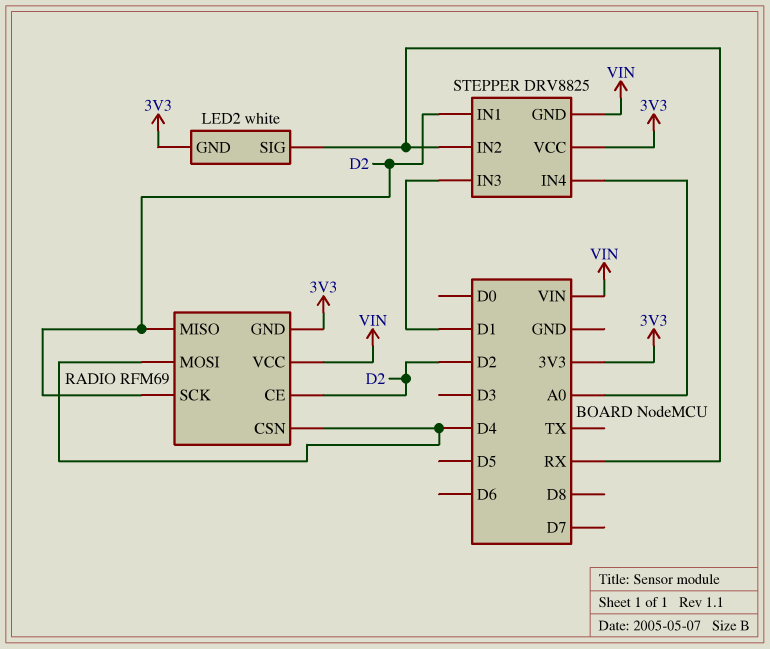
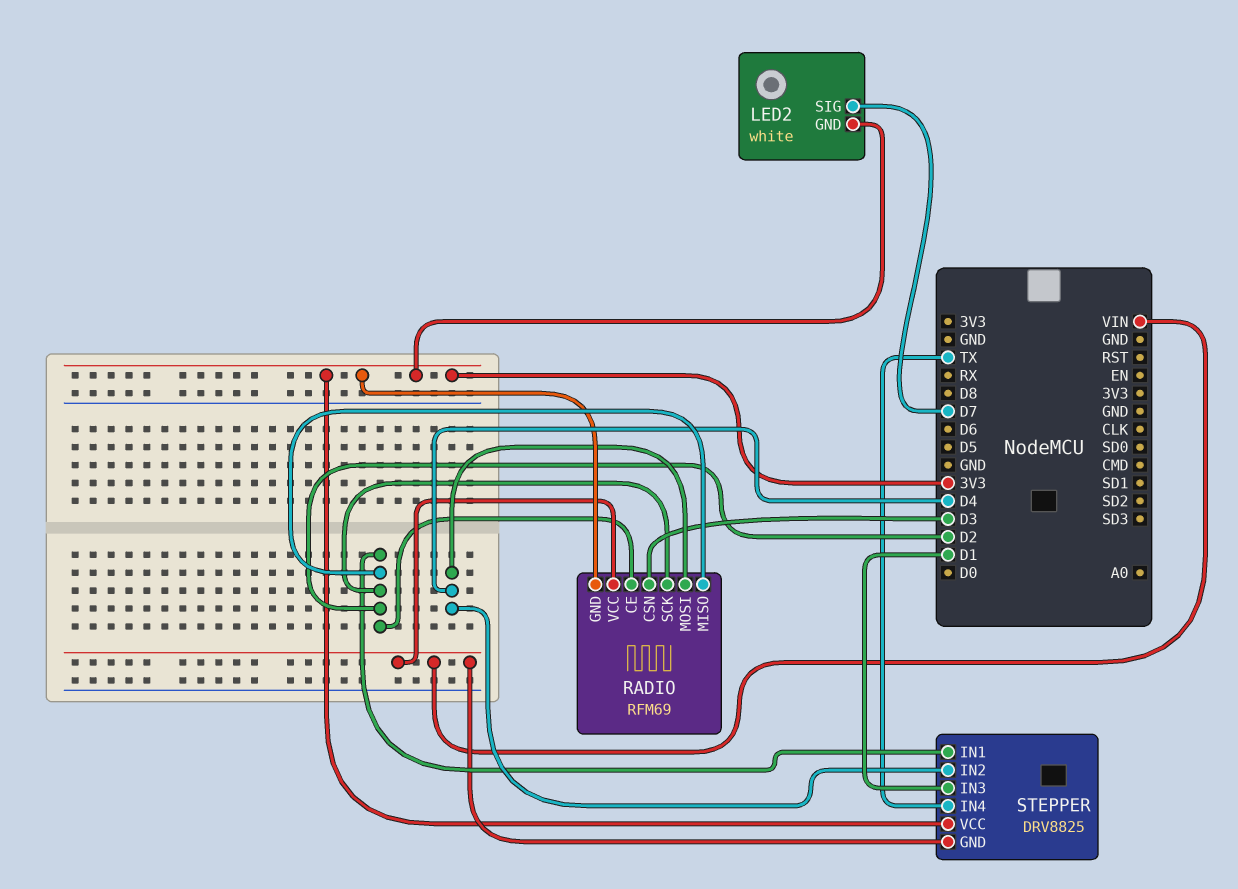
LED2 pin SIG: RX -> D7
RADIO pin CSN: D4 -> D3
STEPPER pin IN2: RX -> D4
STEPPER pin IN4: A0 -> TX

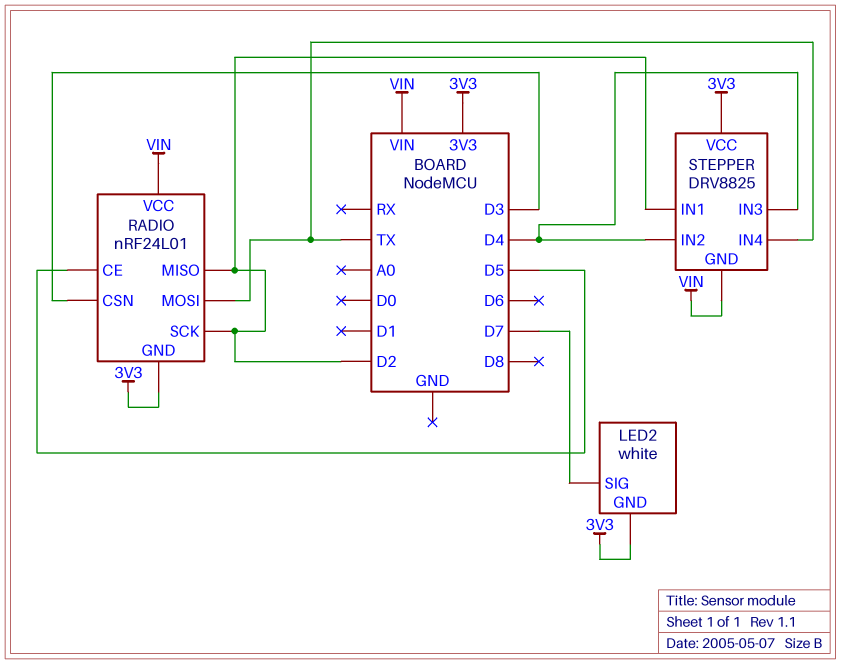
RADIO: RFM69 -> nRF24L01
RADIO pin CE: D2 -> D5
RADIO pin MOSI: D4 -> TX
STEPPER pin IN3: D1 -> D4

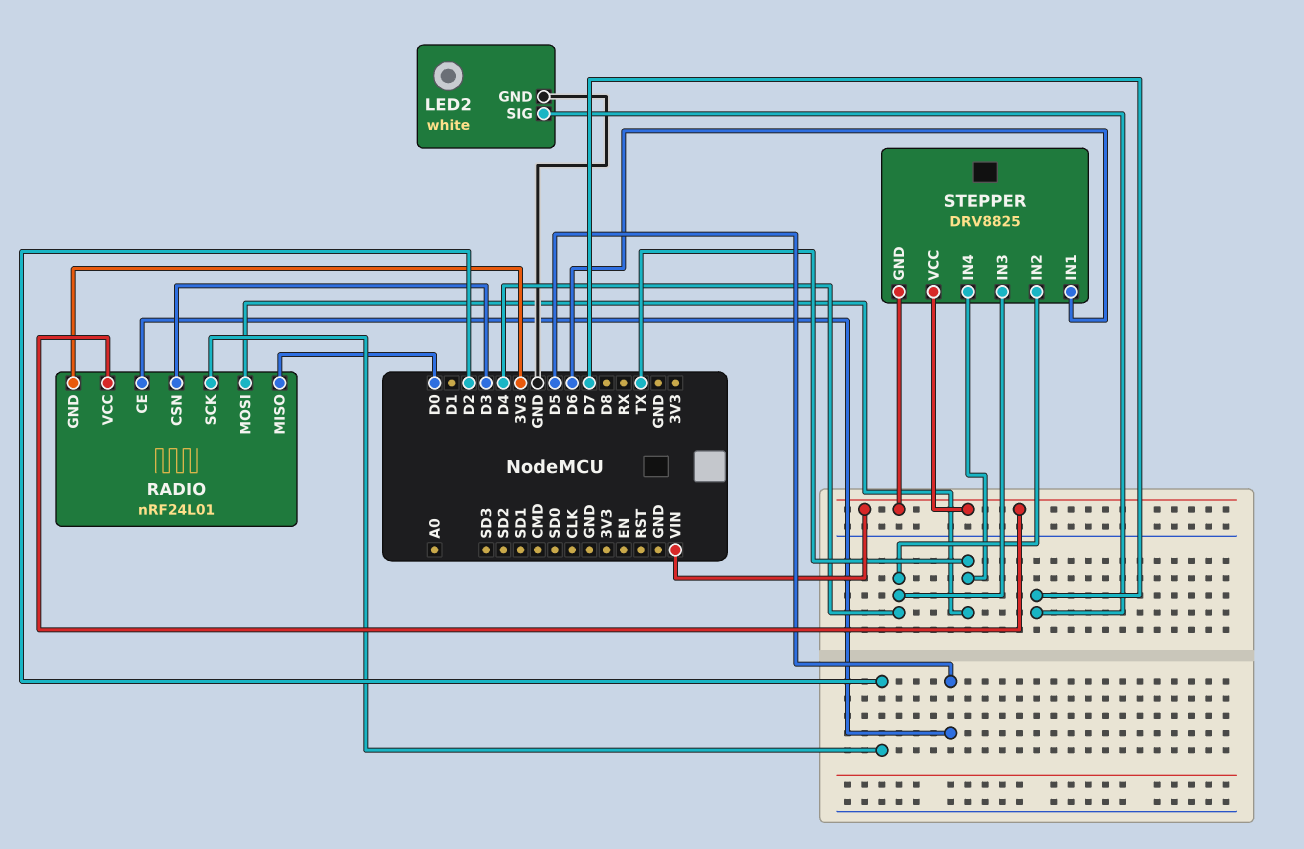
LED2 pin GND: 3V3 -> GND
RADIO pin MISO: D2 -> D0
STEPPER pin IN1: D2 -> D6
STEPPER pin VCC: 3V3 -> VIN

